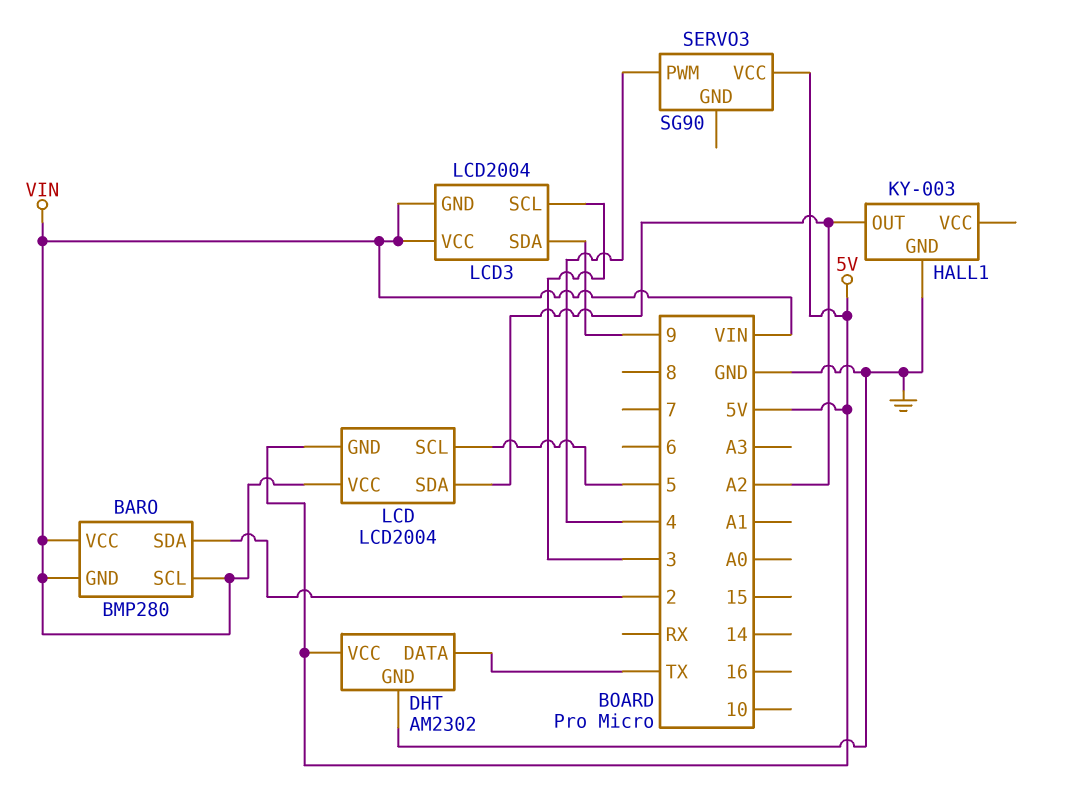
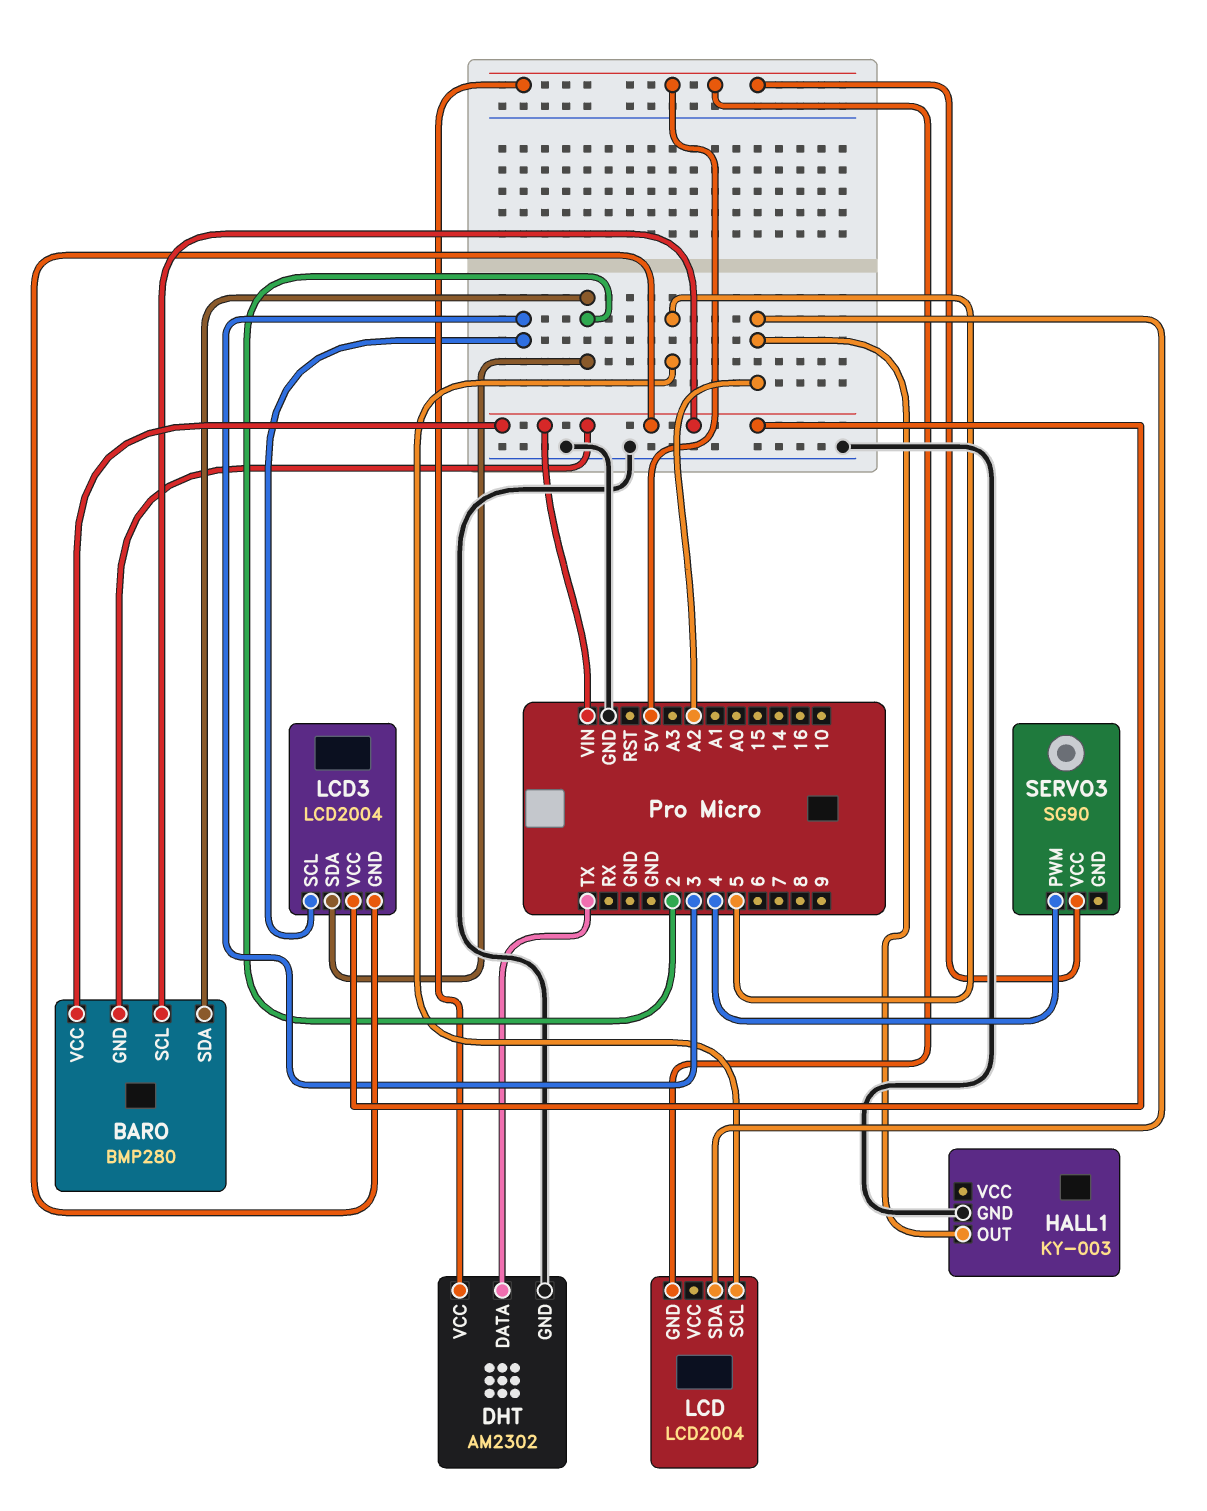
LCD pin VCC: VIN -> none
LCD3 pin SDA: 9 -> 2

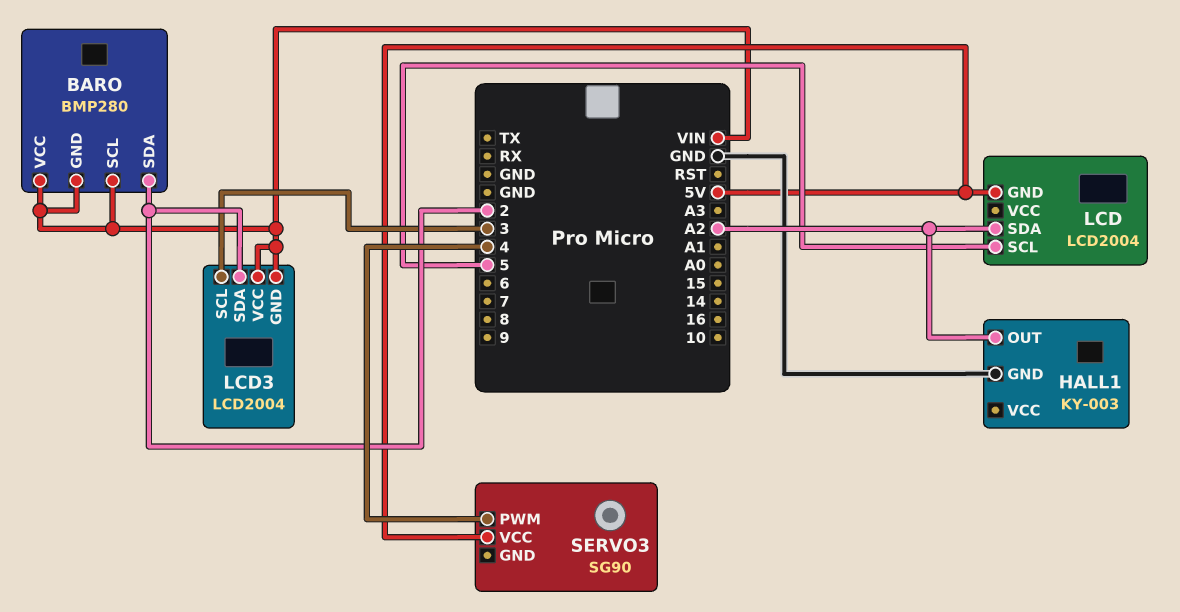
DHT: AM2302 -> none
DHT pin DATA: TX -> none
DHT pin GND: GND -> none
DHT pin VCC: 5V -> none

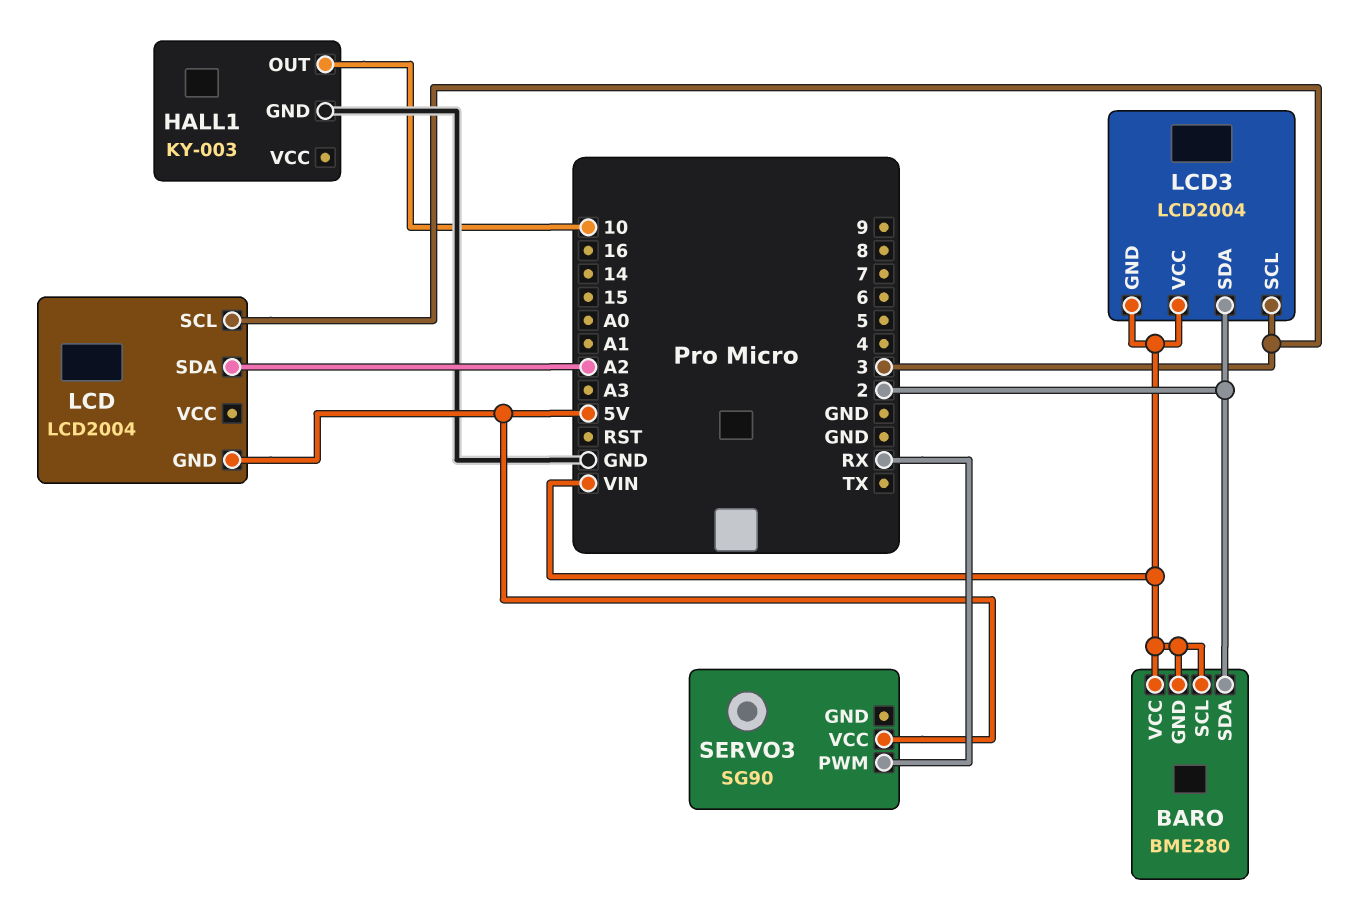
BARO: BMP280 -> BME280
HALL1 pin OUT: A2 -> 10
LCD pin SCL: 5 -> 3
SERVO3 pin PWM: 4 -> RX

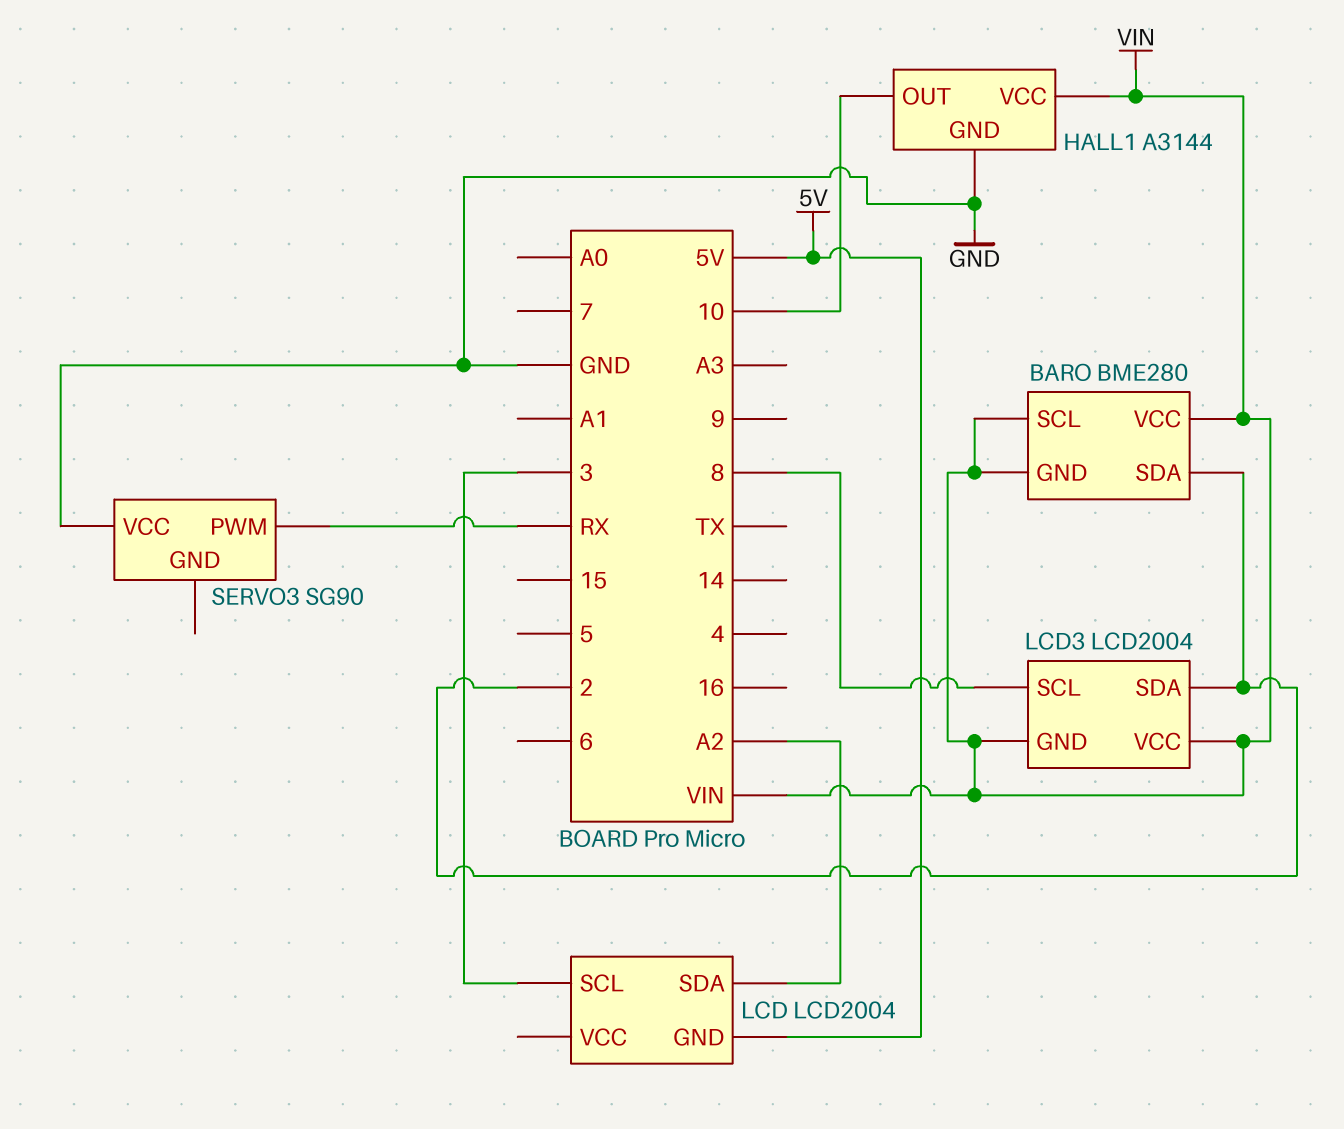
HALL1: KY-003 -> A3144
HALL1 pin VCC: none -> VIN
LCD3 pin SCL: 3 -> 8
SERVO3 pin VCC: 5V -> GND

